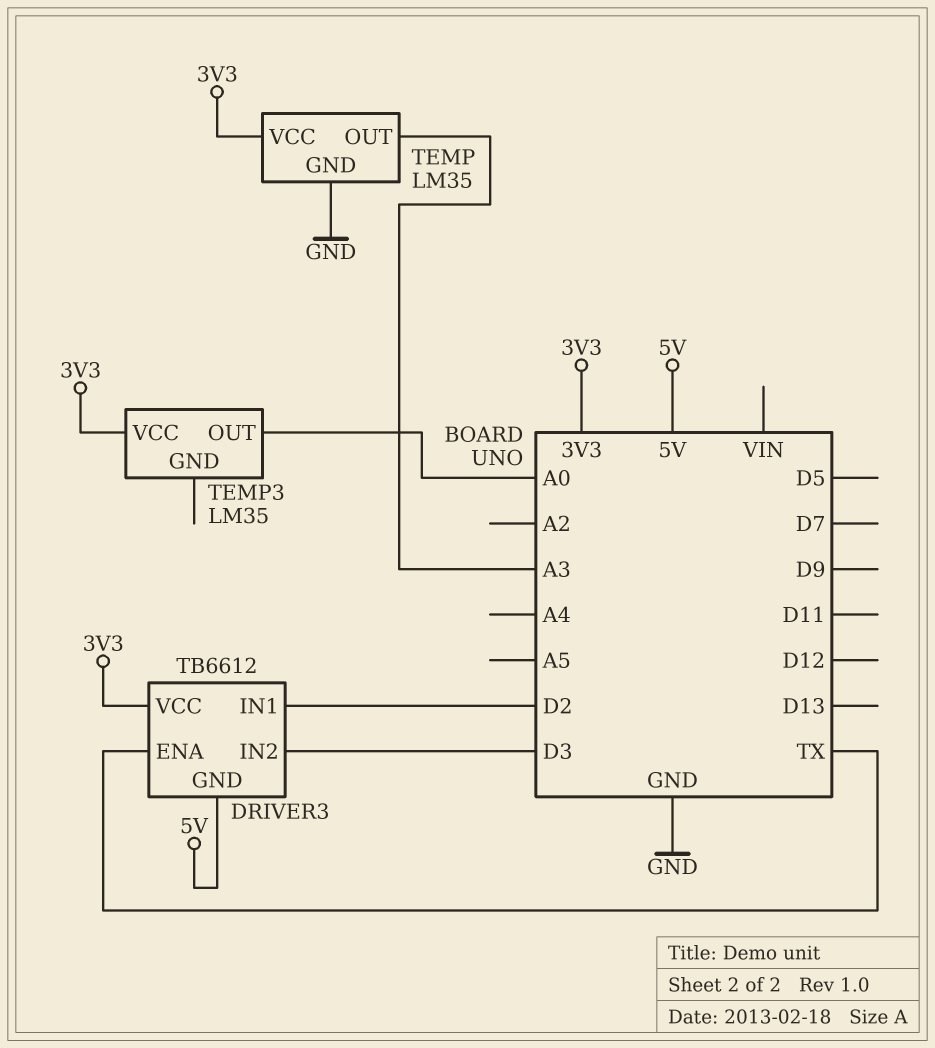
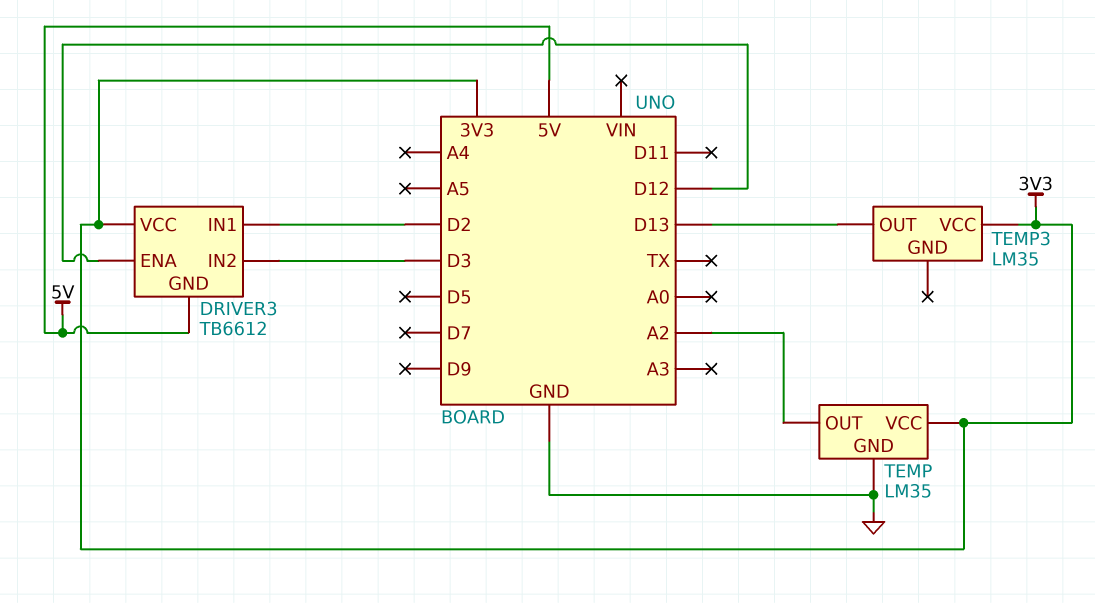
DRIVER3 pin ENA: TX -> D12
TEMP pin OUT: A3 -> A2
TEMP3 pin OUT: A0 -> D13

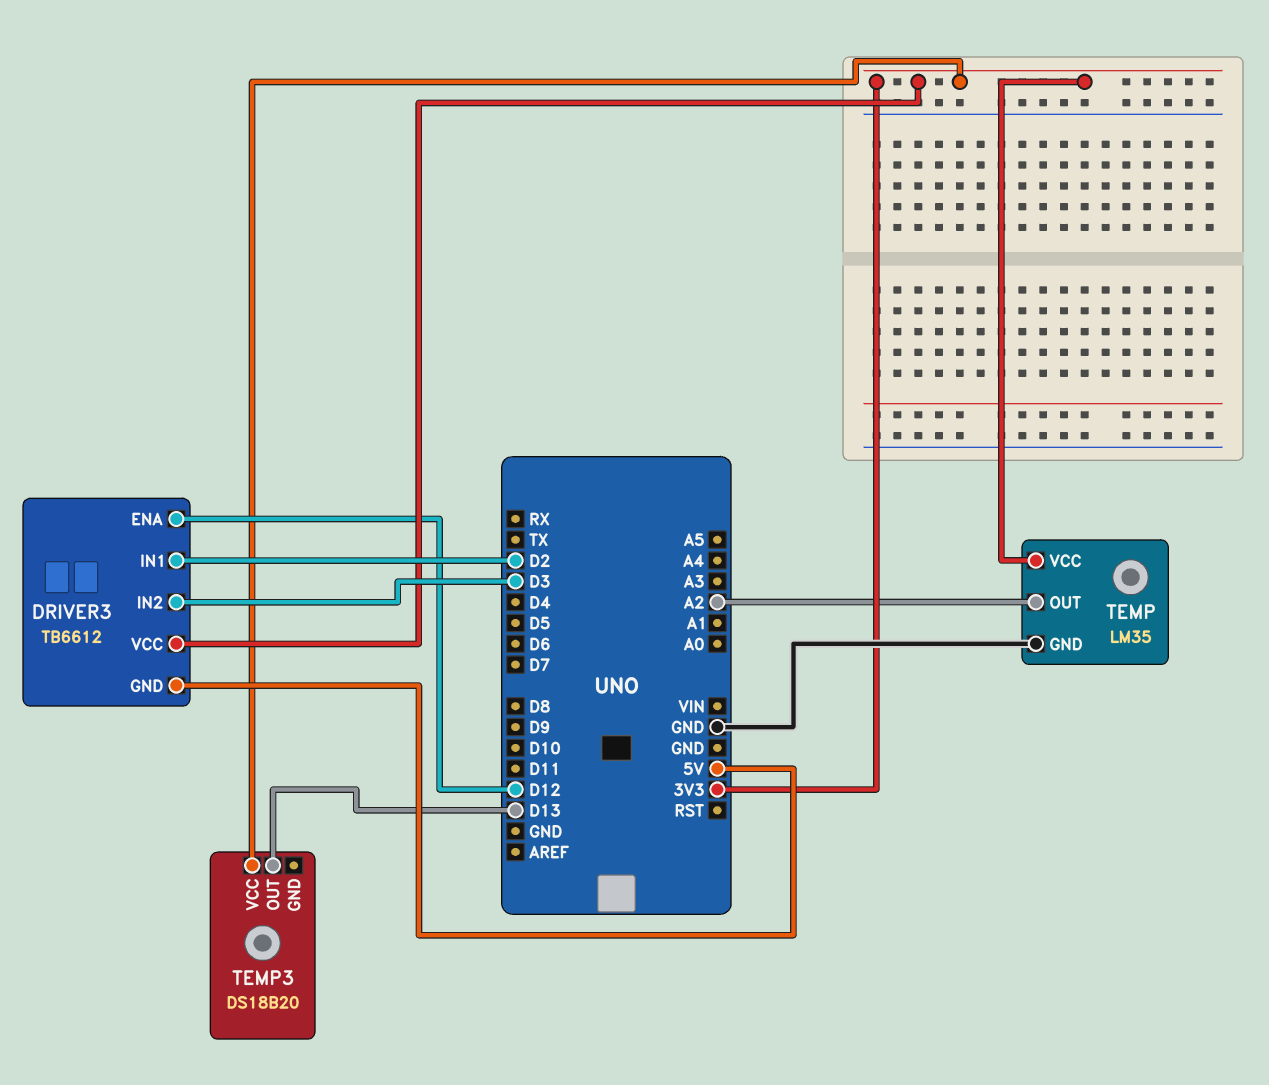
TEMP3: LM35 -> DS18B20

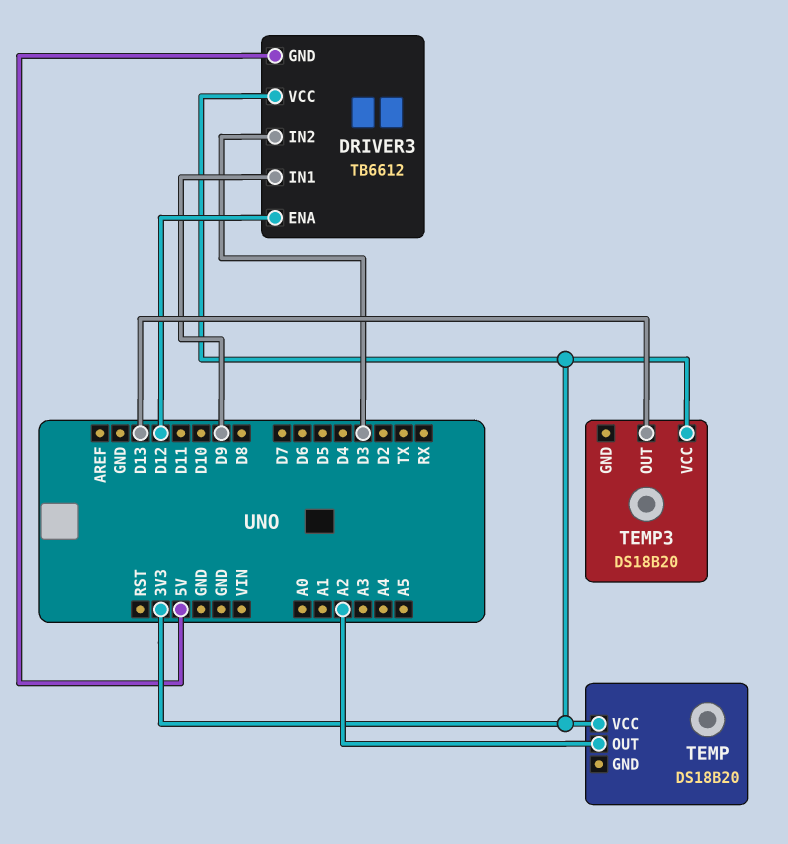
DRIVER3 pin IN1: D2 -> D9
TEMP: LM35 -> DS18B20
TEMP pin GND: GND -> none

